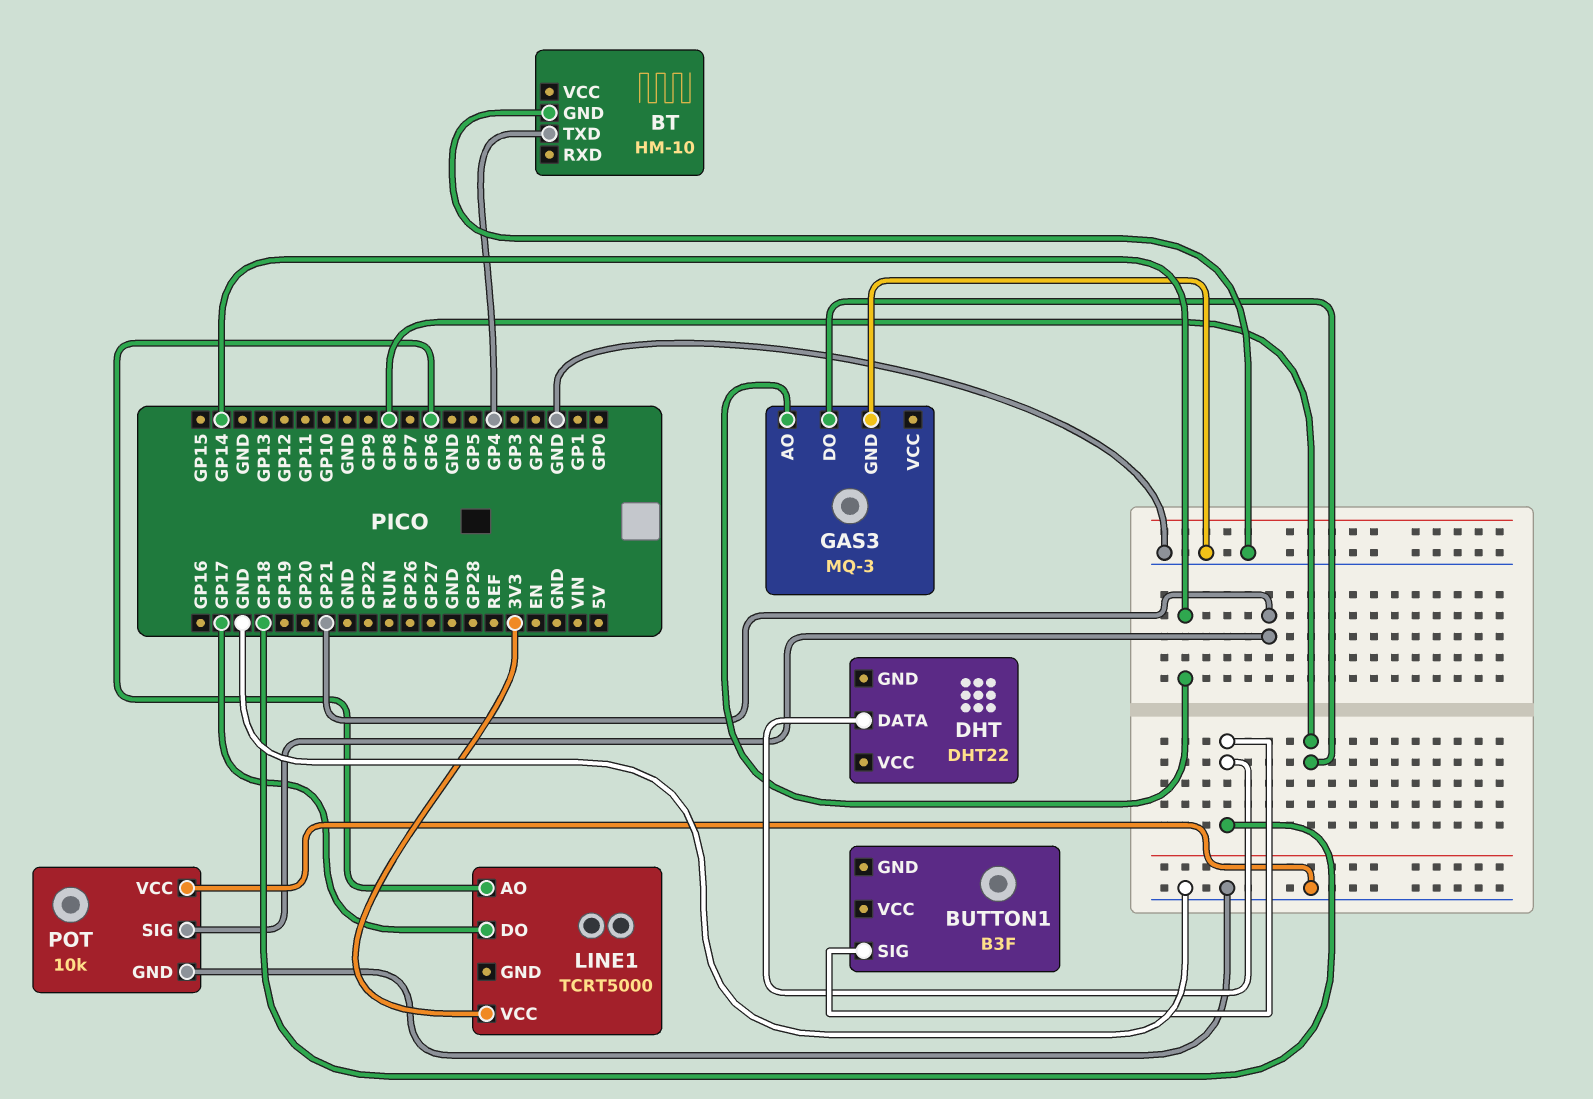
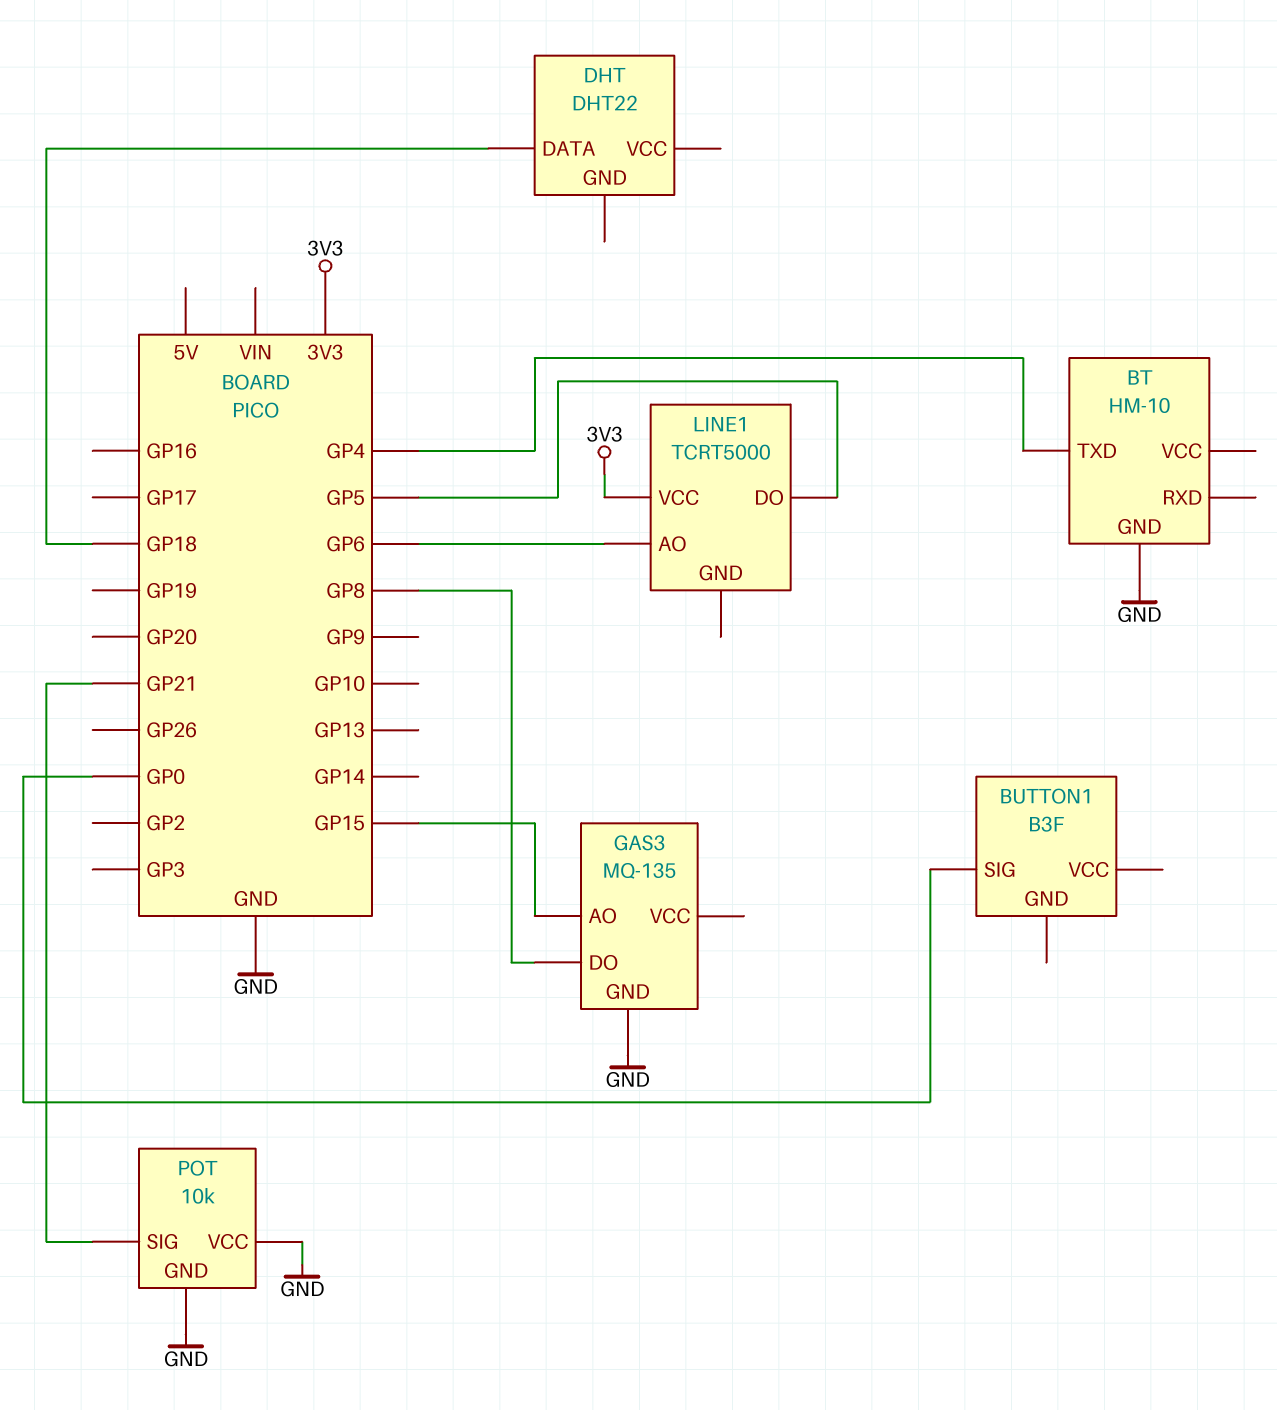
BUTTON1 pin SIG: GP18 -> GP0
GAS3: MQ-3 -> MQ-135
GAS3 pin AO: GP14 -> GP15
LINE1 pin DO: GP17 -> GP5

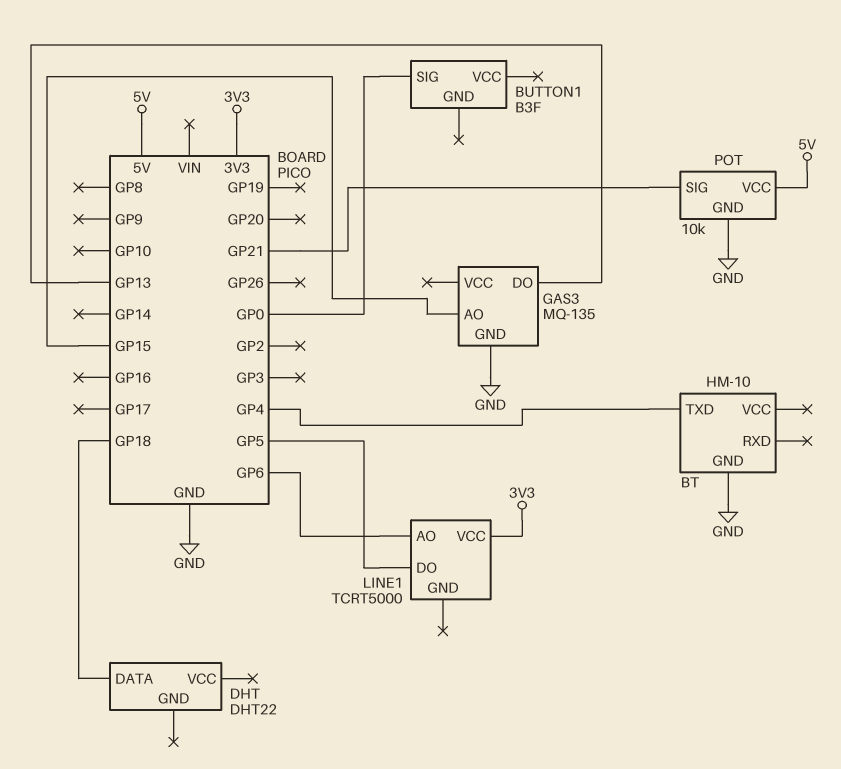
GAS3 pin DO: GP8 -> GP13
POT pin VCC: GND -> 5V

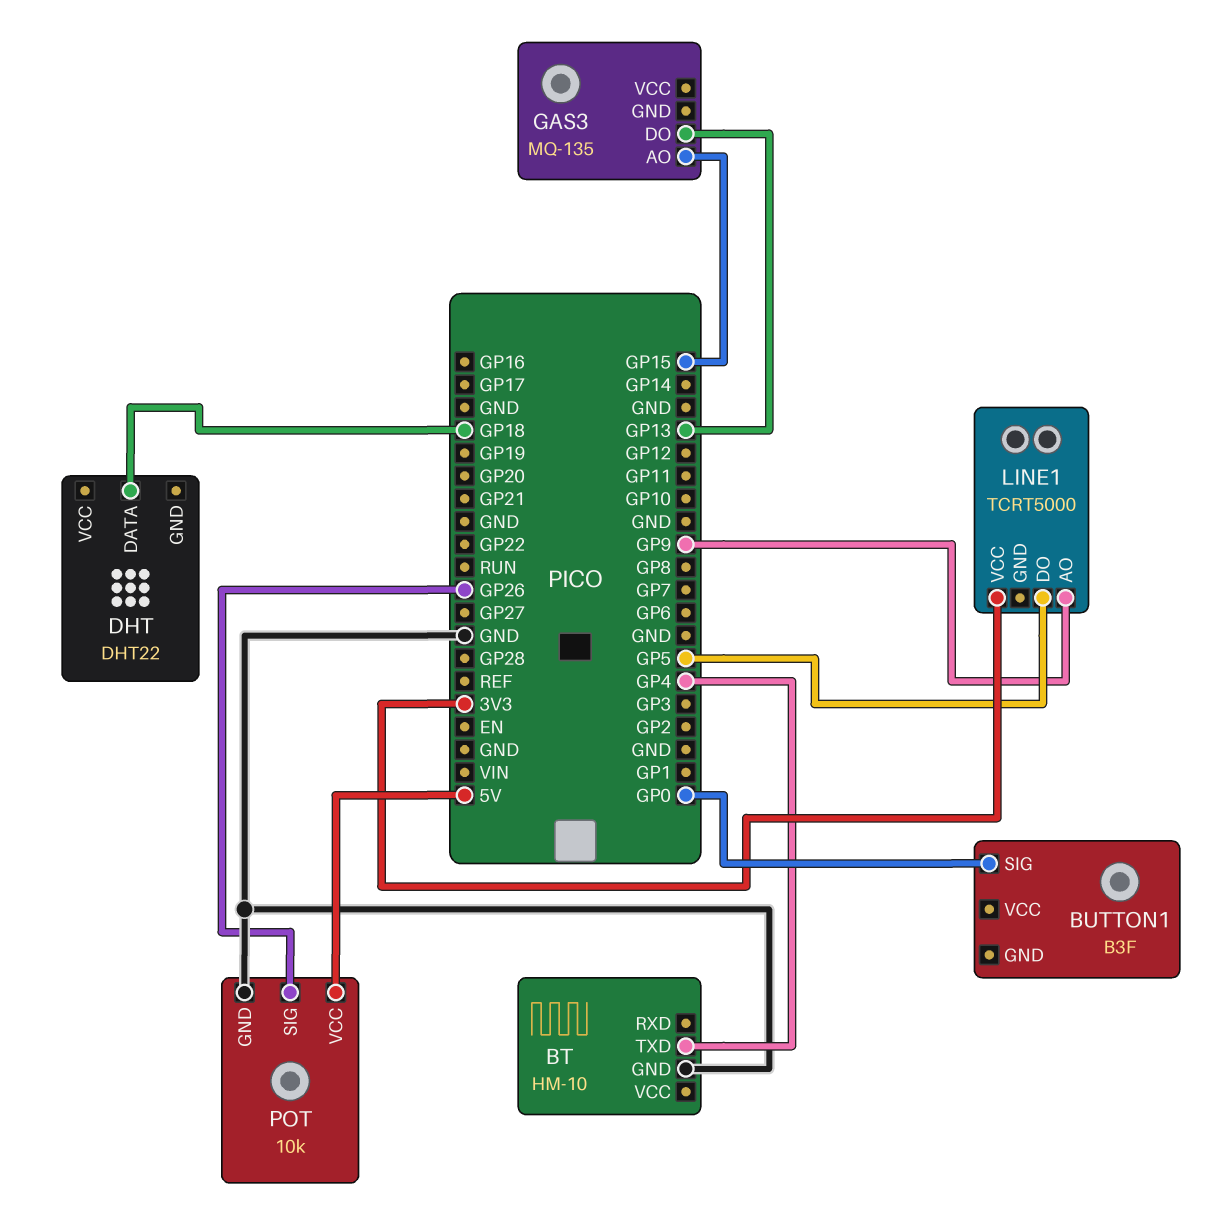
GAS3 pin GND: GND -> none
LINE1 pin AO: GP6 -> GP9
POT pin SIG: GP21 -> GP26

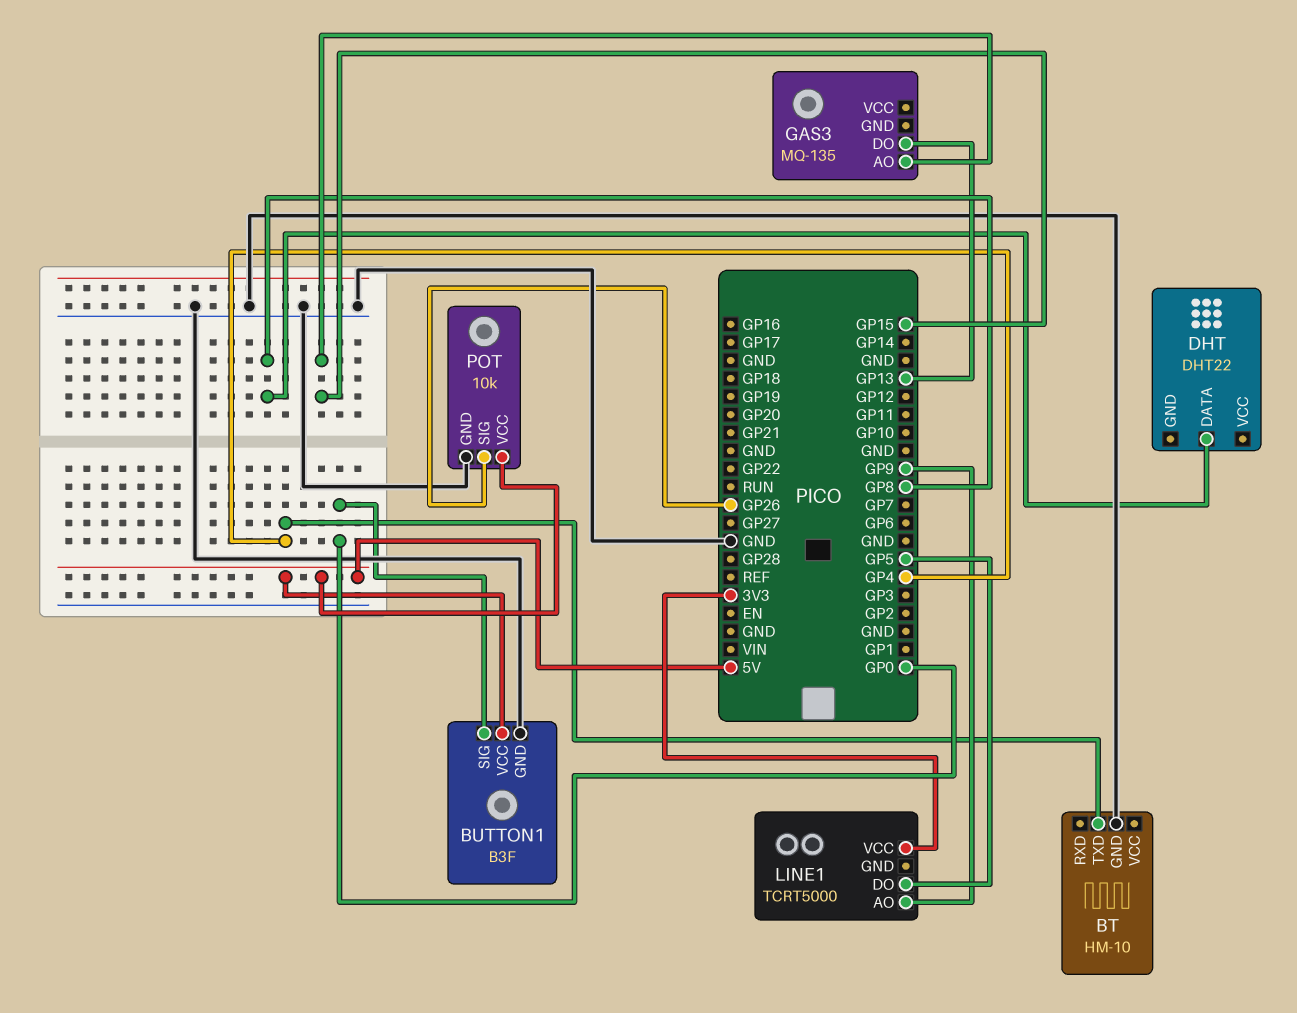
BUTTON1 pin GND: none -> GND
BUTTON1 pin VCC: none -> 5V
DHT pin DATA: GP18 -> GP8

